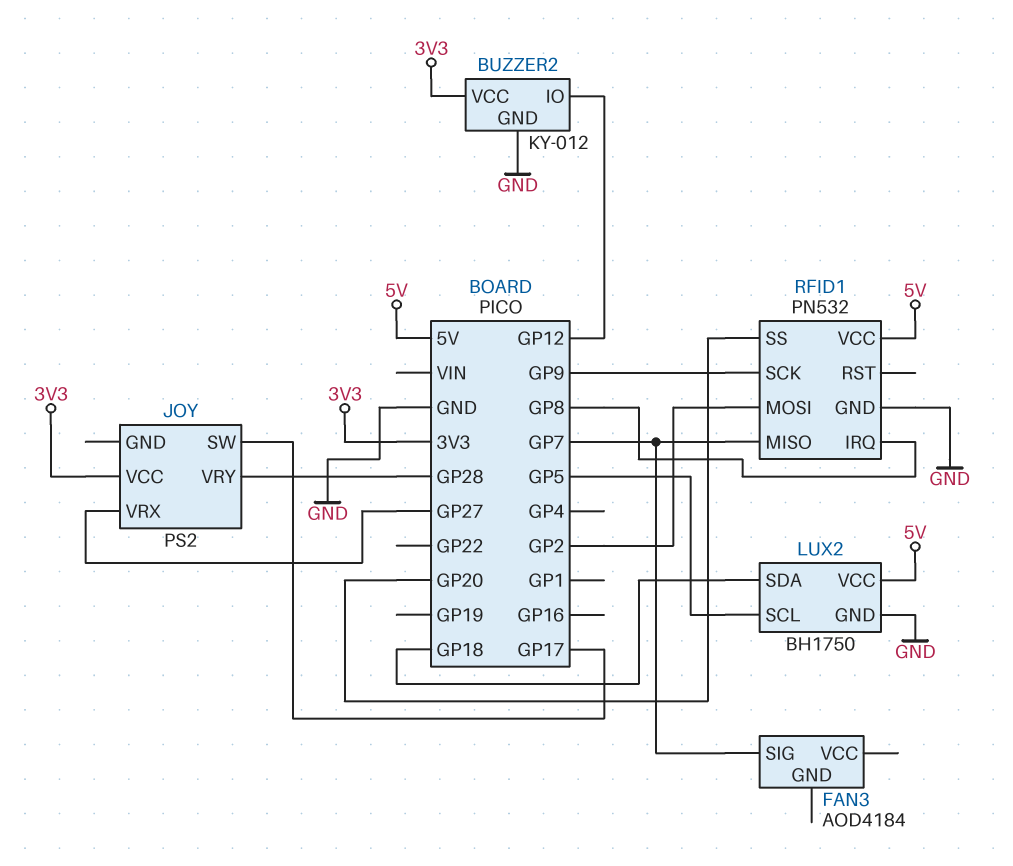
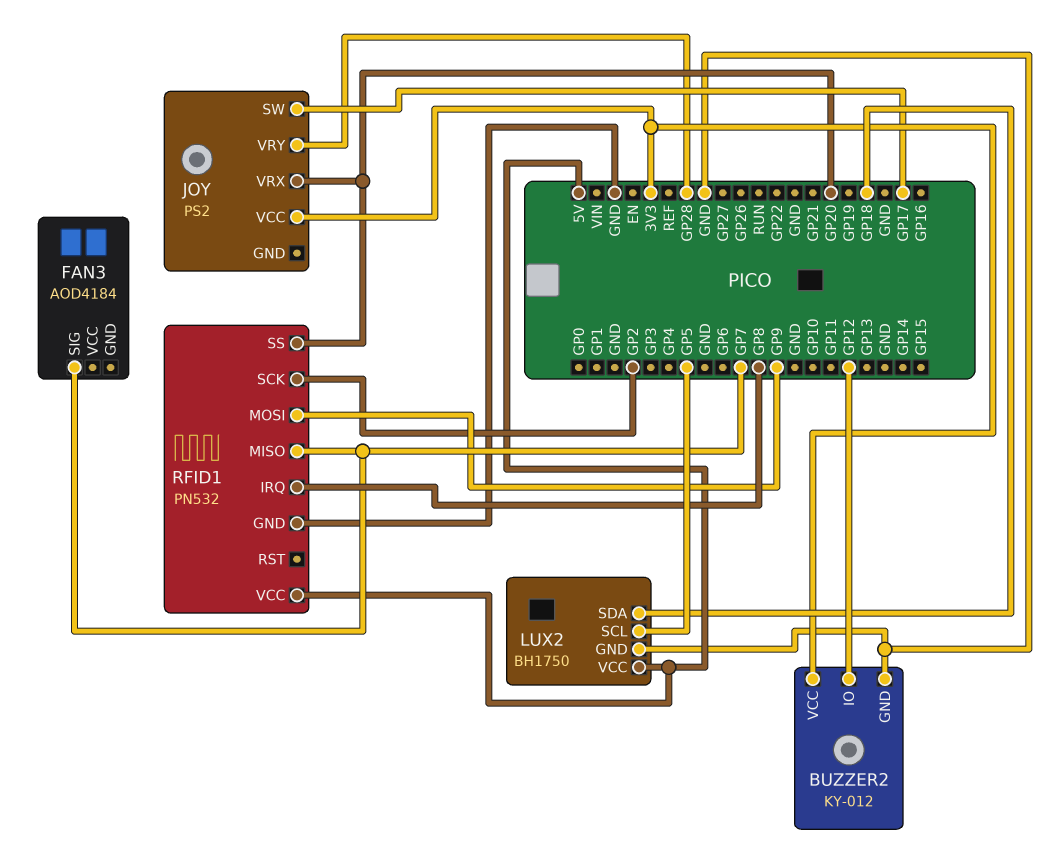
JOY pin VRX: GP27 -> GP20
RFID1 pin MOSI: GP2 -> GP9
RFID1 pin SCK: GP9 -> GP2

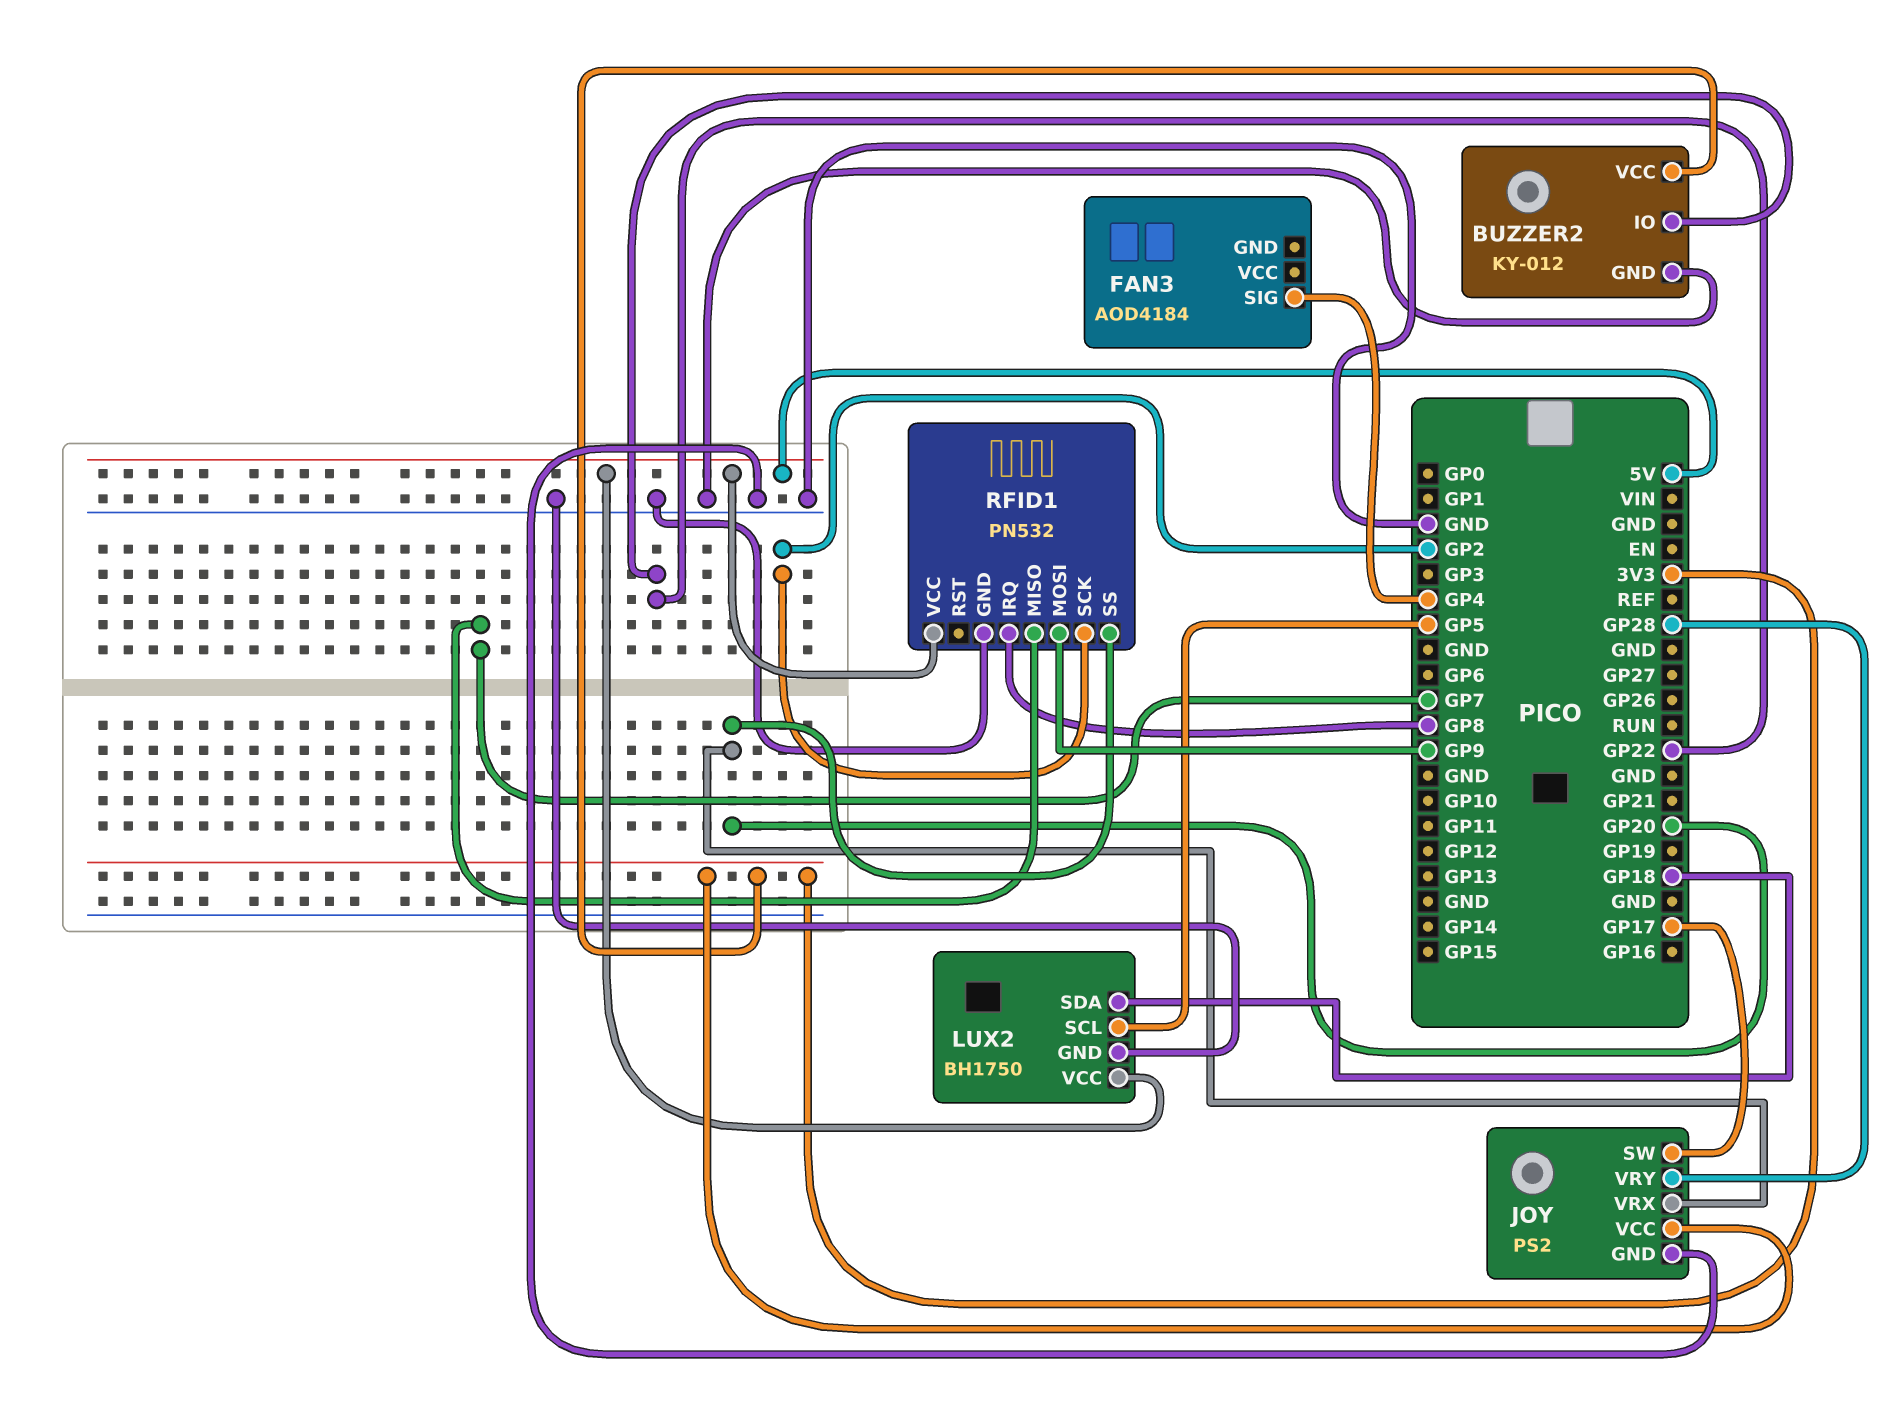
BUZZER2 pin IO: GP12 -> GP22
FAN3 pin SIG: GP7 -> GP4
JOY pin GND: none -> GND

